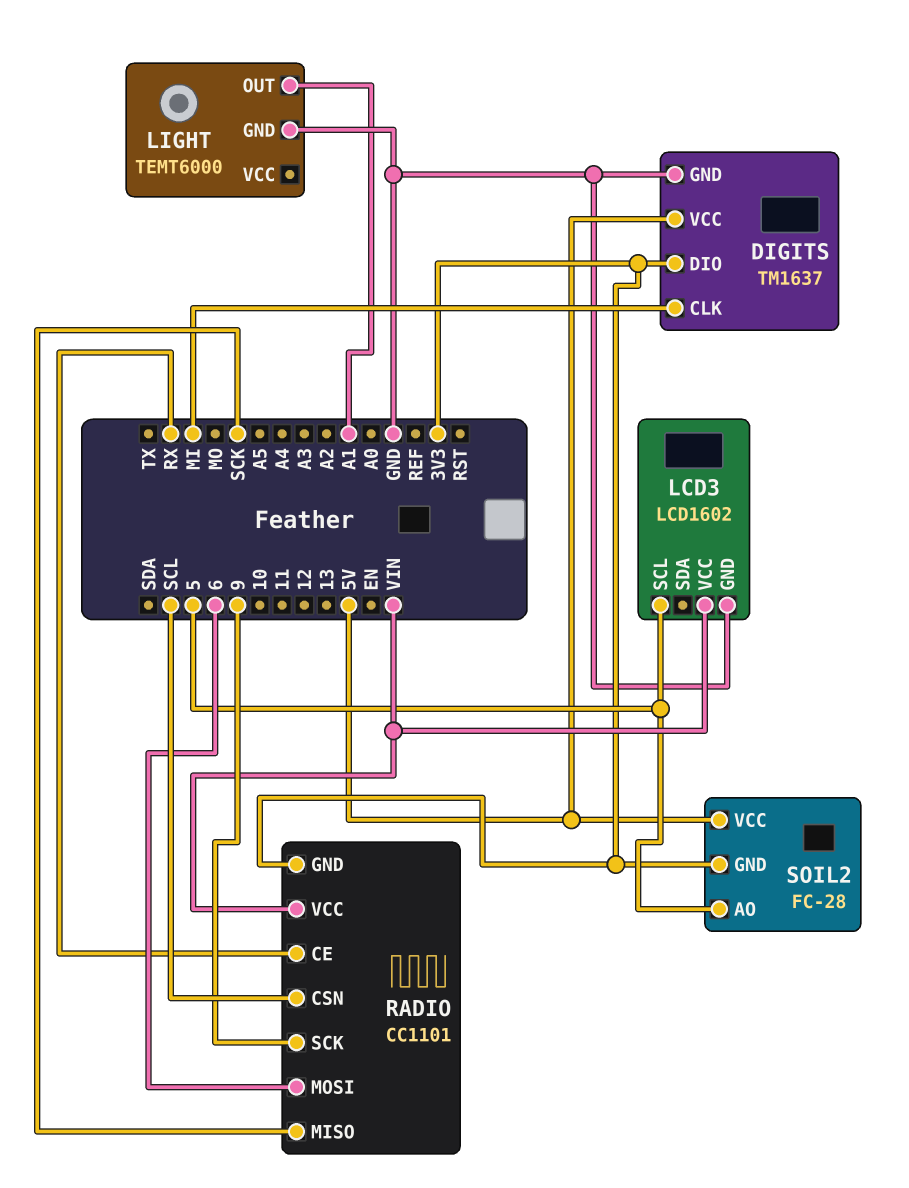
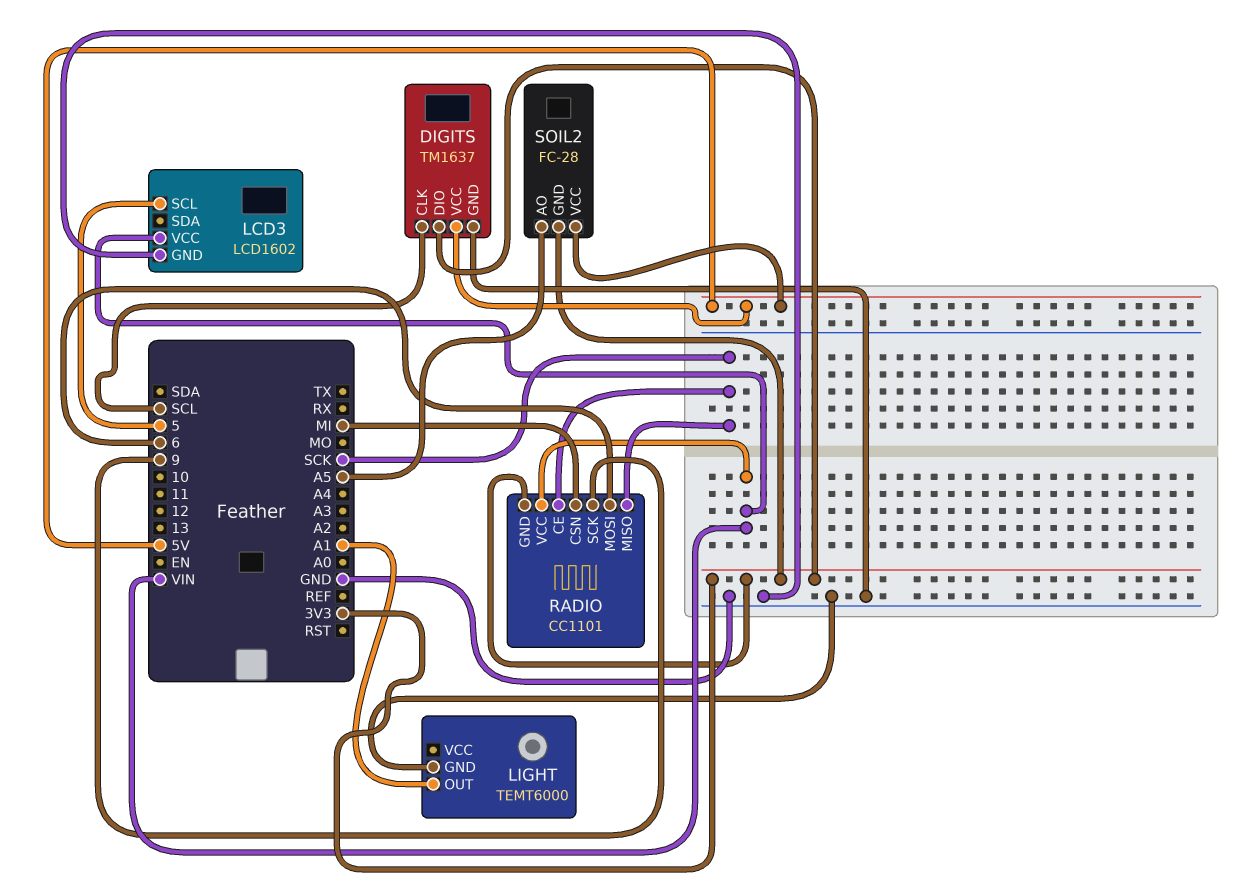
DIGITS pin CLK: MI -> SCL
RADIO pin CE: RX -> SCK
RADIO pin CSN: SCL -> MI
SOIL2 pin AO: 5 -> A5

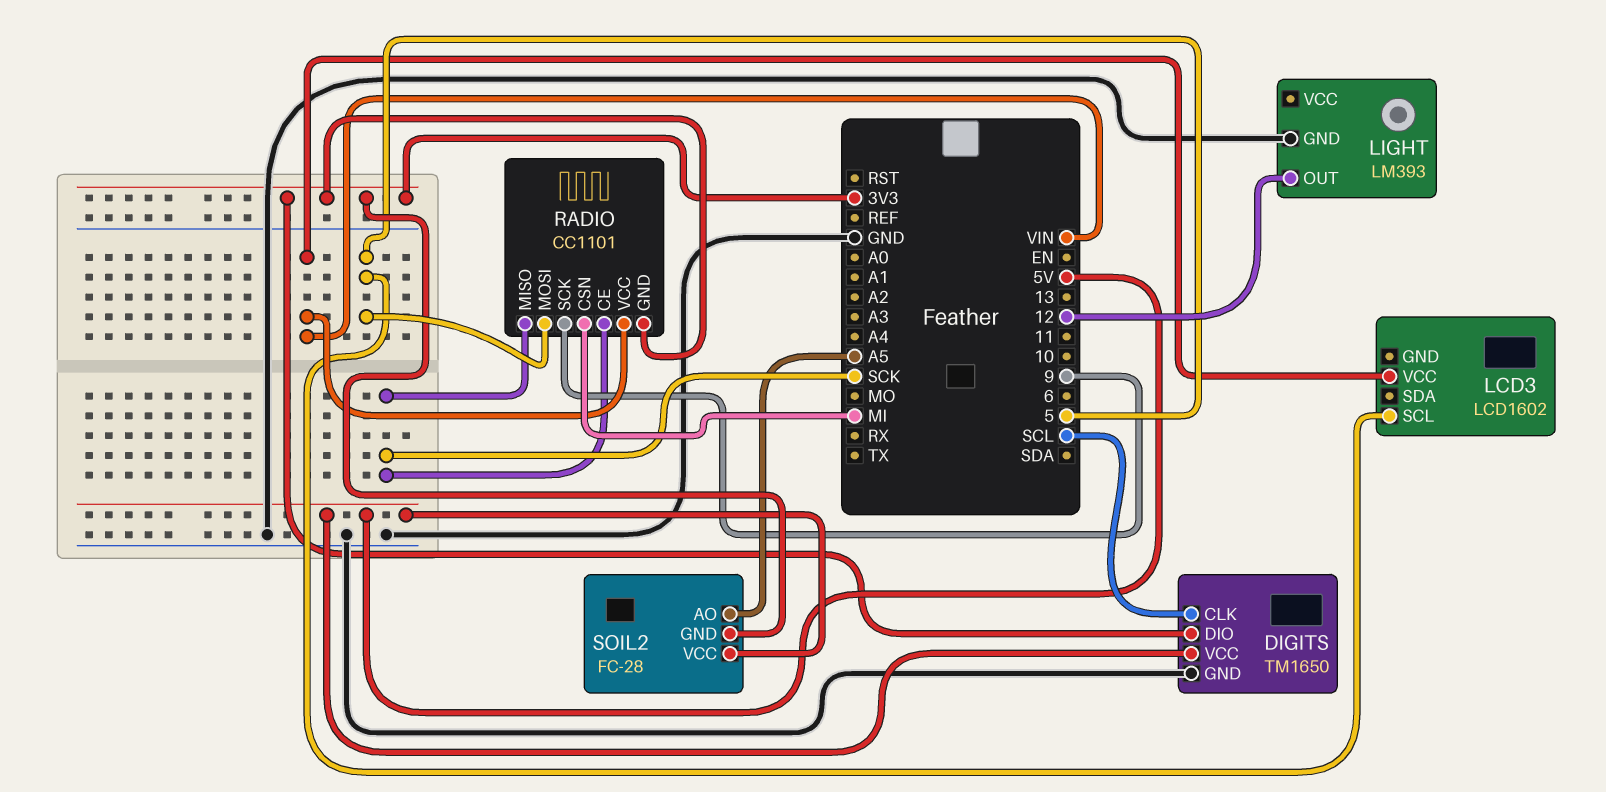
DIGITS: TM1637 -> TM1650
LCD3 pin GND: GND -> none
LIGHT: TEMT6000 -> LM393
LIGHT pin OUT: A1 -> 12
RADIO pin MOSI: 6 -> 5

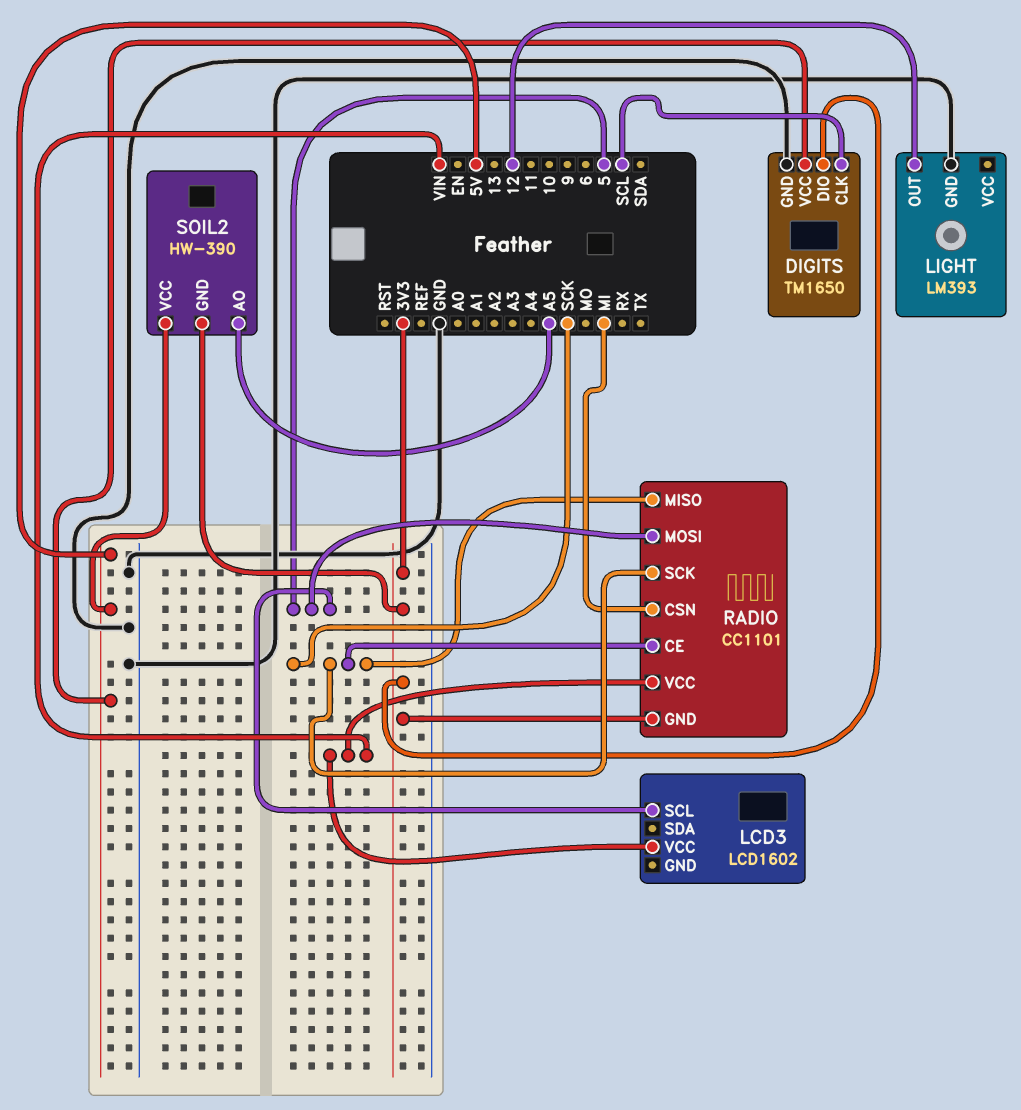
RADIO pin SCK: 9 -> SCK
SOIL2: FC-28 -> HW-390

